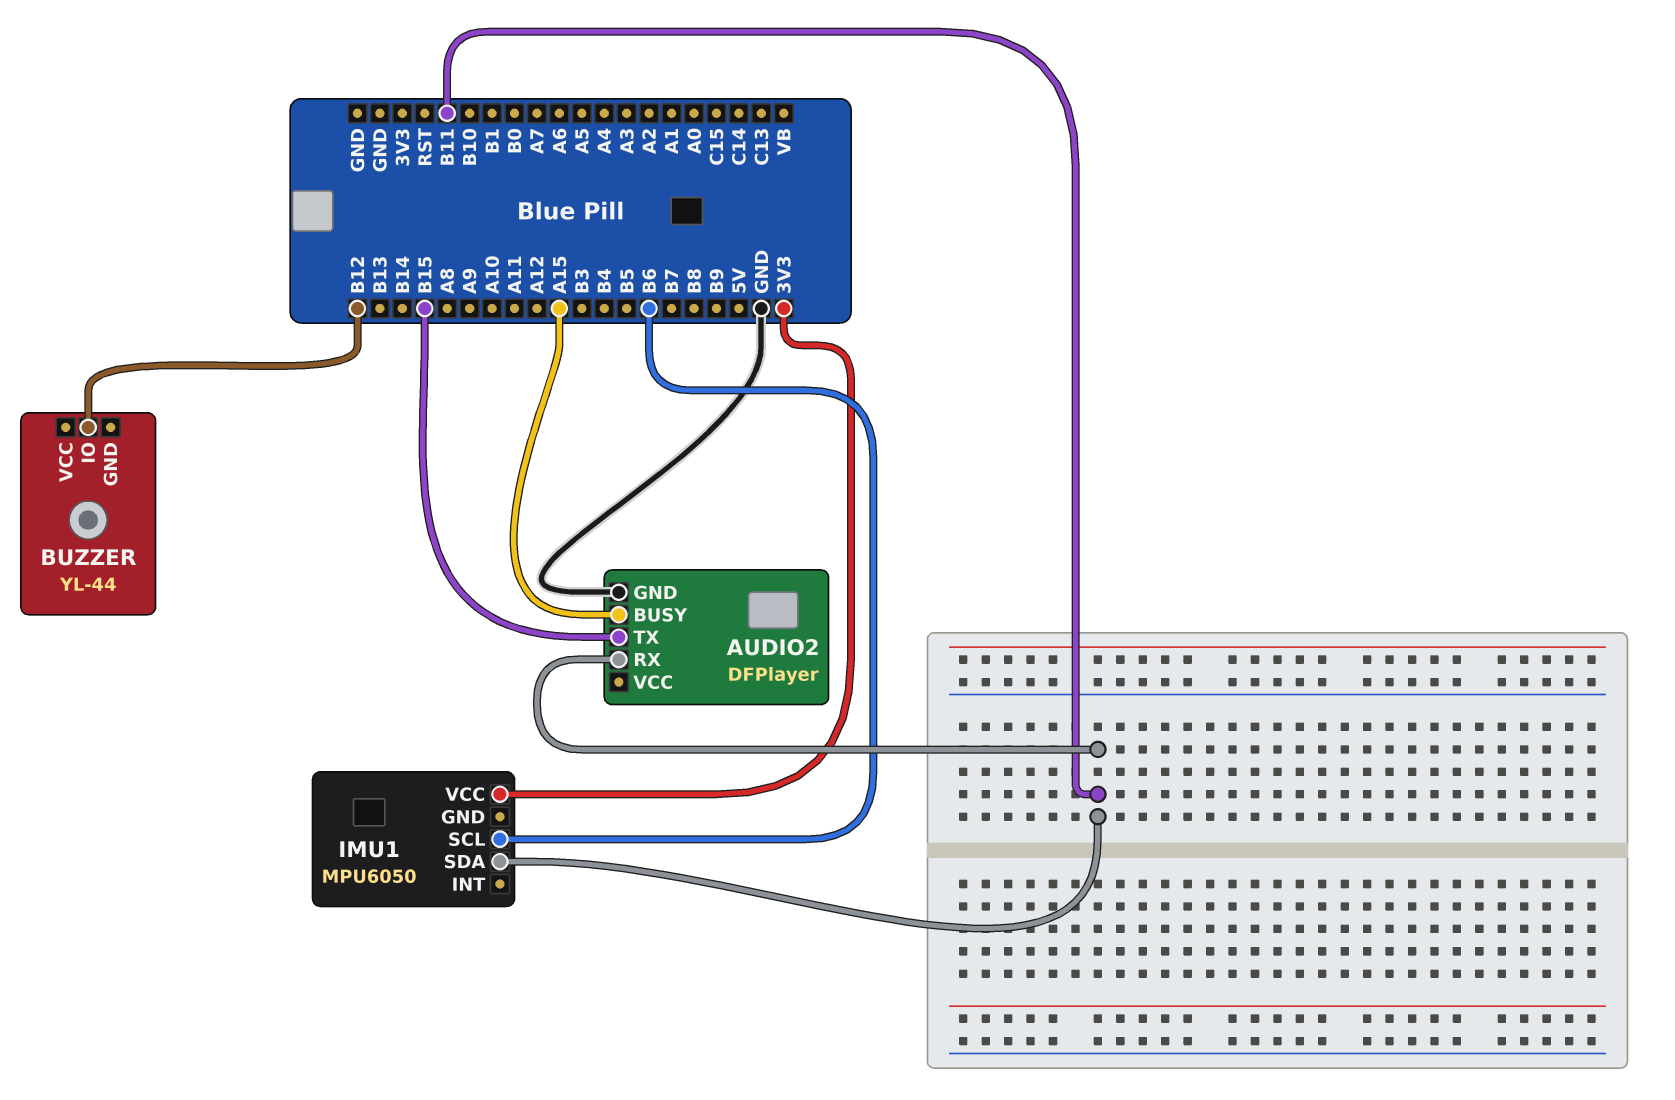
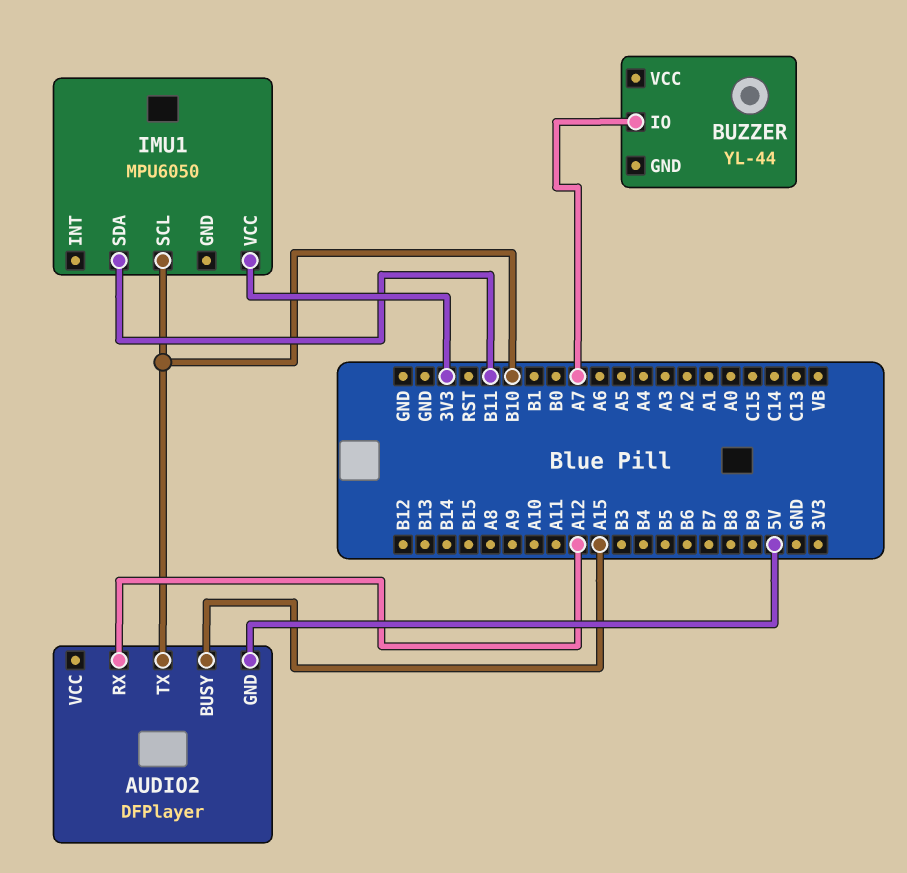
AUDIO2 pin GND: GND -> 5V
AUDIO2 pin RX: B11 -> A12
AUDIO2 pin TX: B15 -> B10
BUZZER pin IO: B12 -> A7
IMU1 pin SCL: B6 -> B10

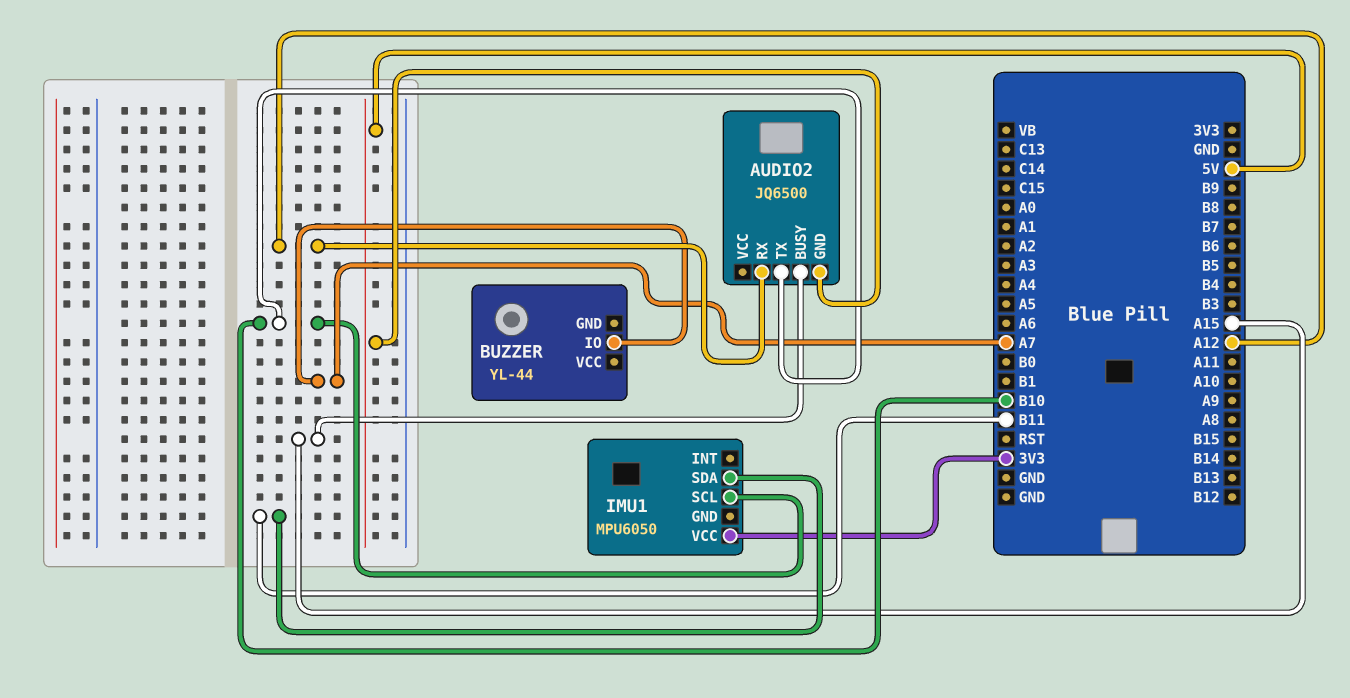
AUDIO2: DFPlayer -> JQ6500

